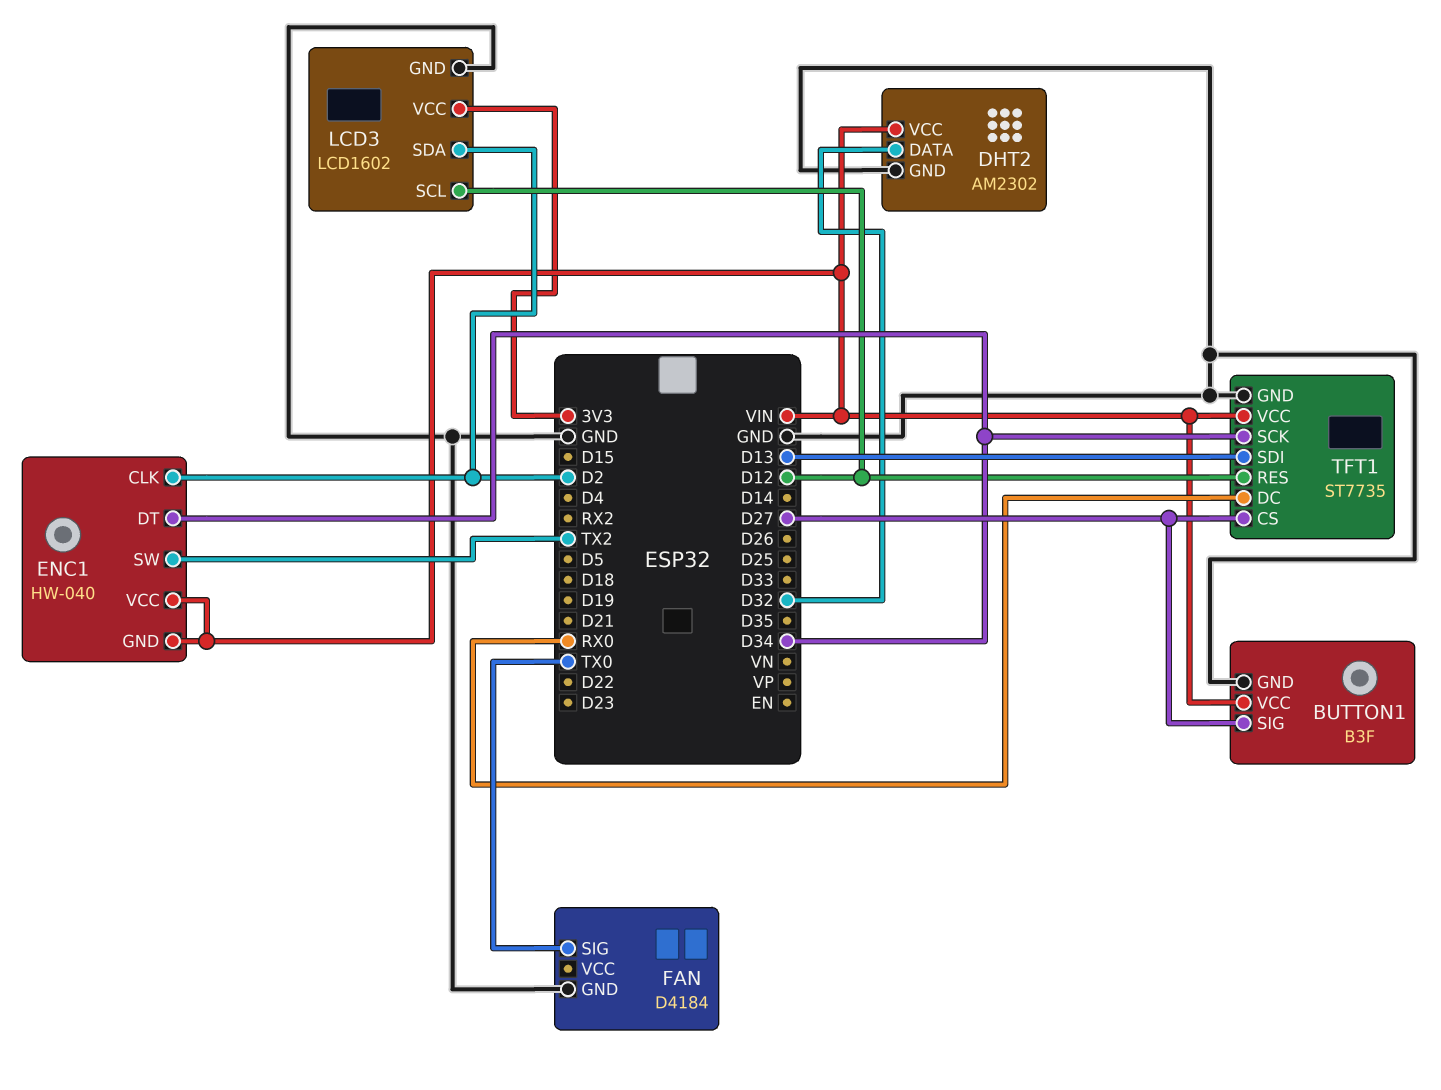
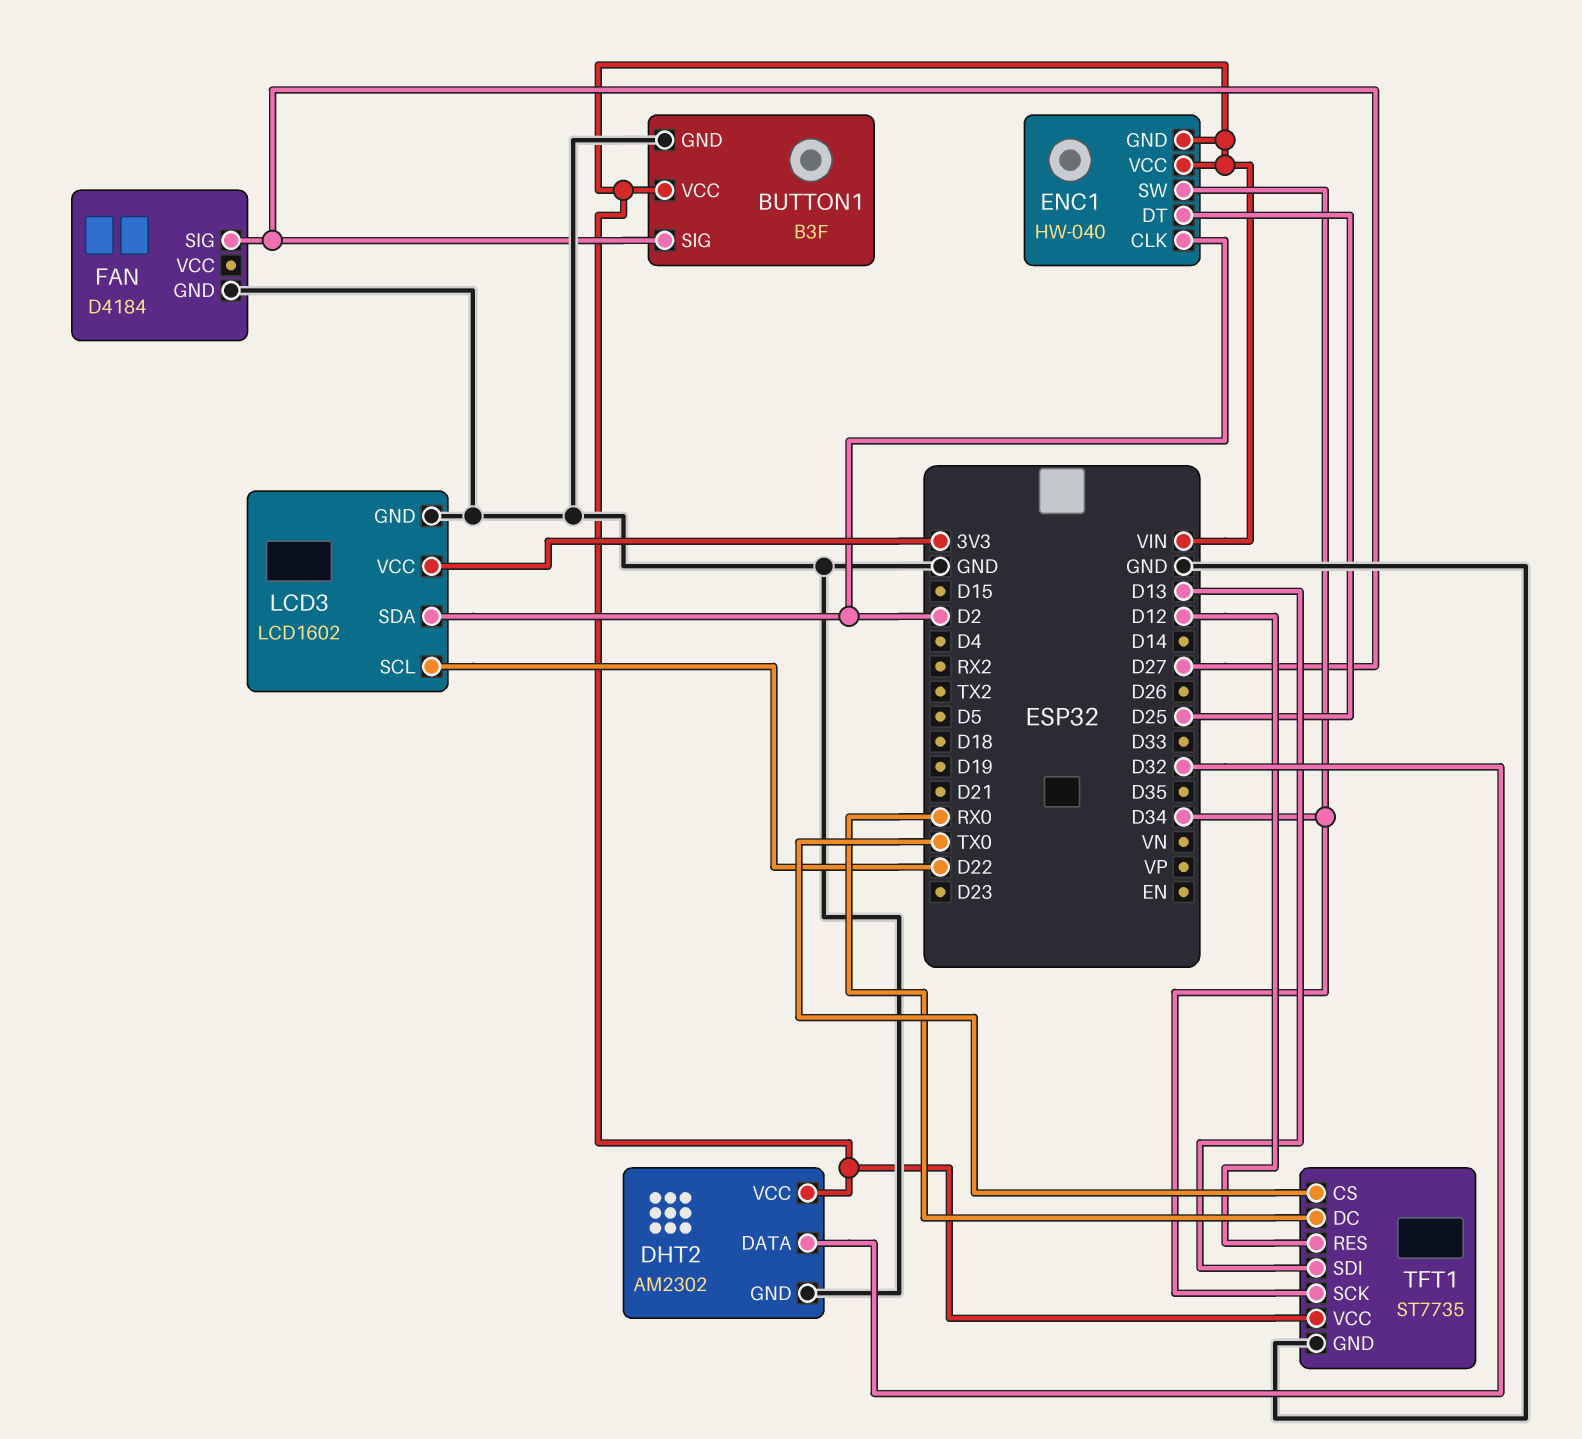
ENC1 pin DT: D34 -> D25
ENC1 pin SW: TX2 -> D34
FAN pin SIG: TX0 -> D27
LCD3 pin SCL: D12 -> D22
TFT1 pin CS: D27 -> TX0

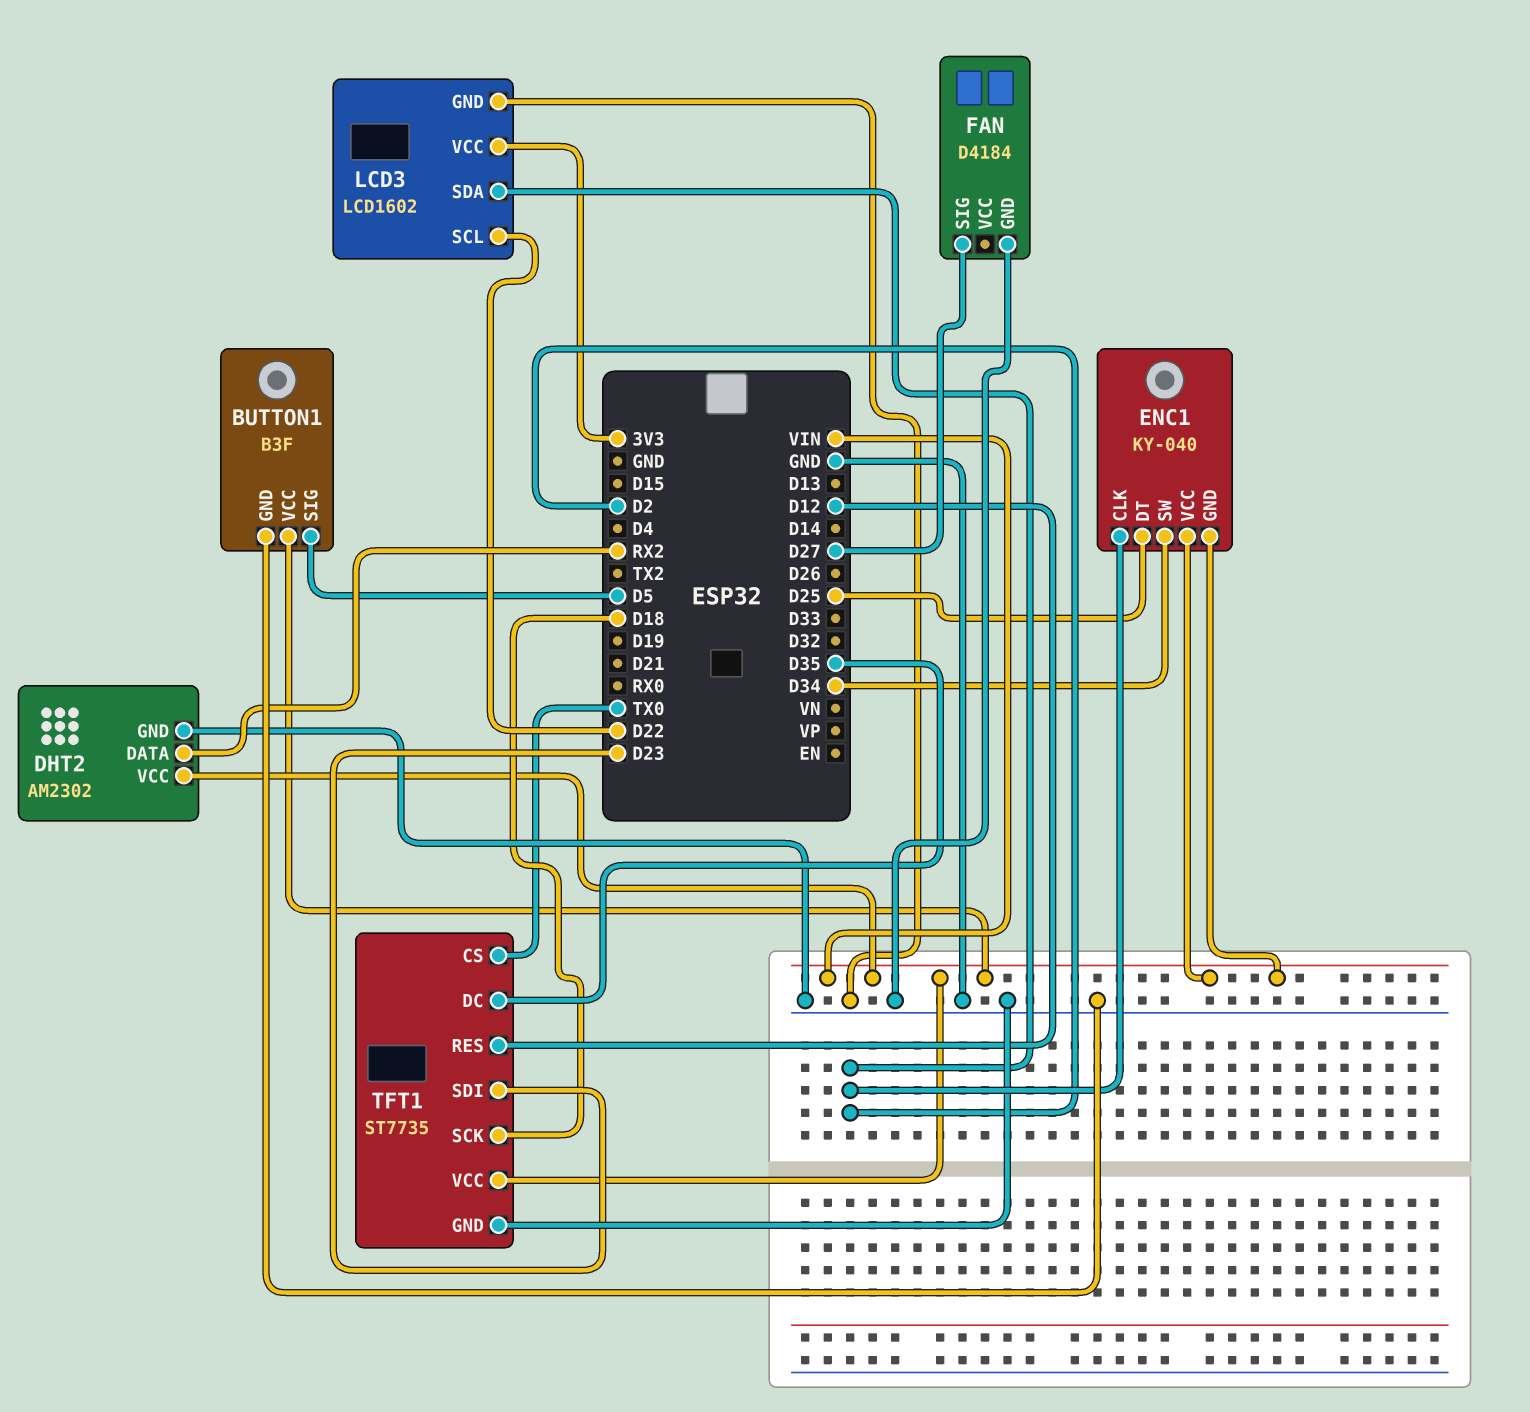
BUTTON1 pin SIG: D27 -> D5
DHT2 pin DATA: D32 -> RX2
ENC1: HW-040 -> KY-040
TFT1 pin DC: RX0 -> D35
TFT1 pin SCK: D34 -> D18
TFT1 pin SDI: D13 -> D23

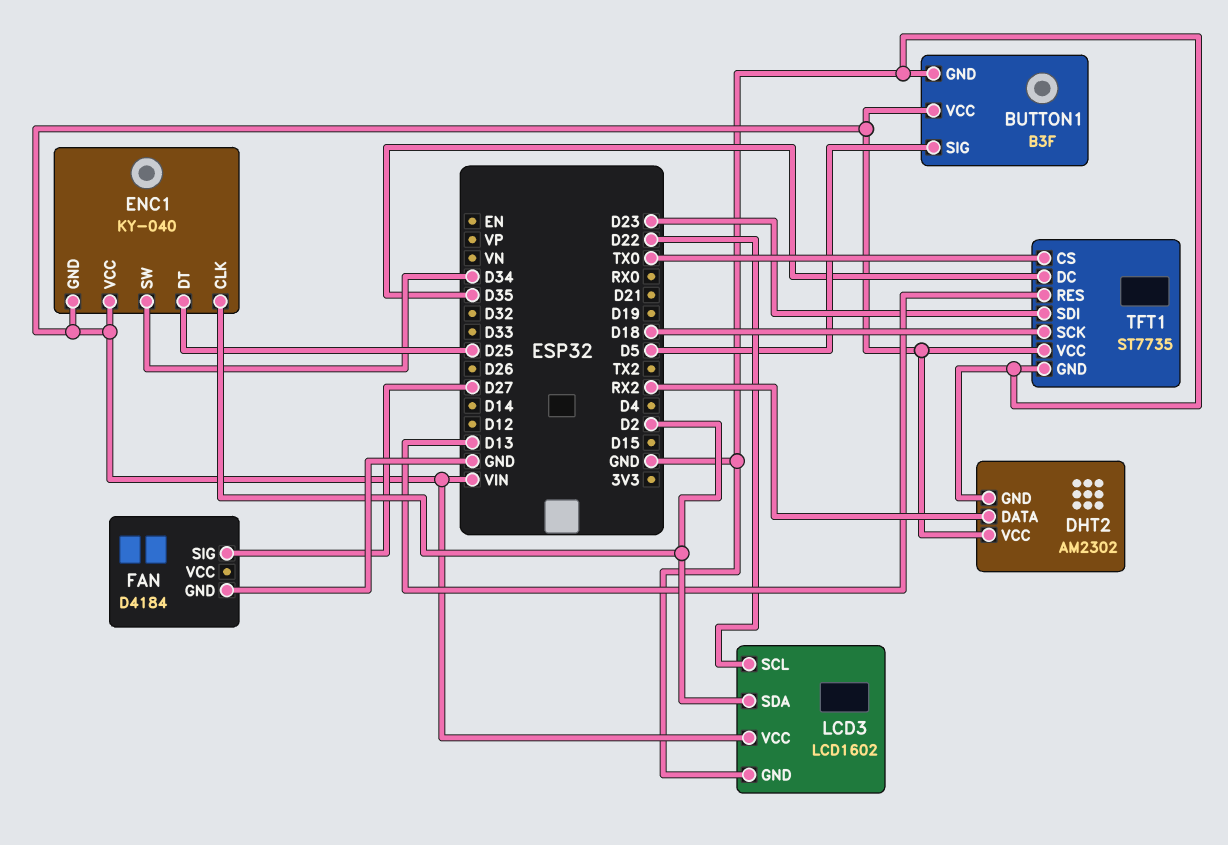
LCD3 pin VCC: 3V3 -> VIN
TFT1 pin RES: D12 -> D13

